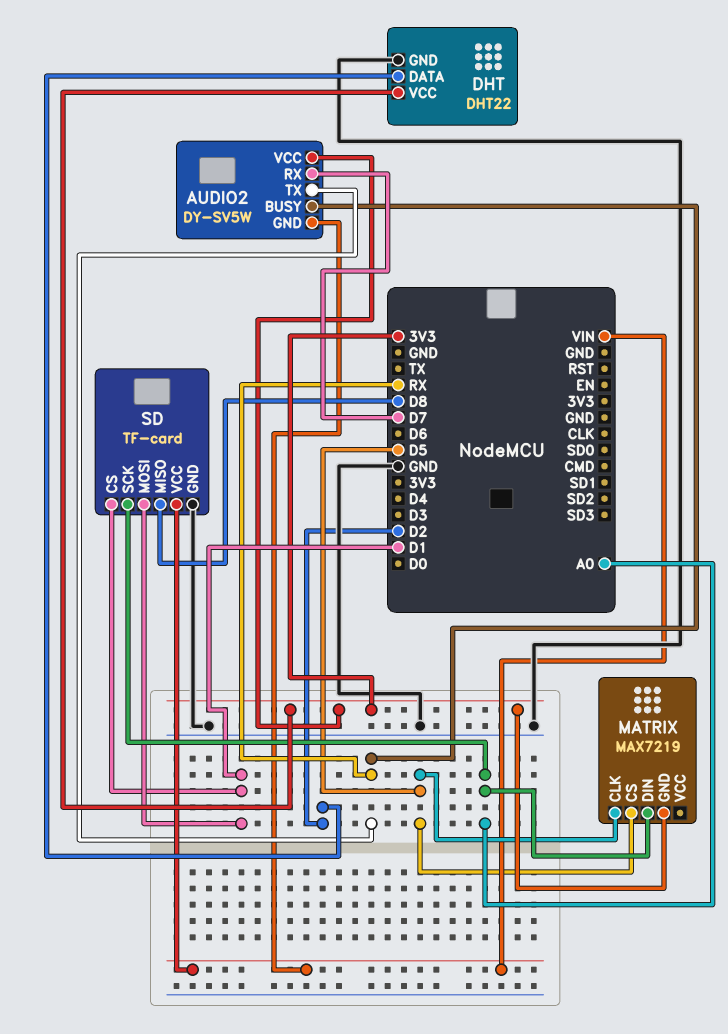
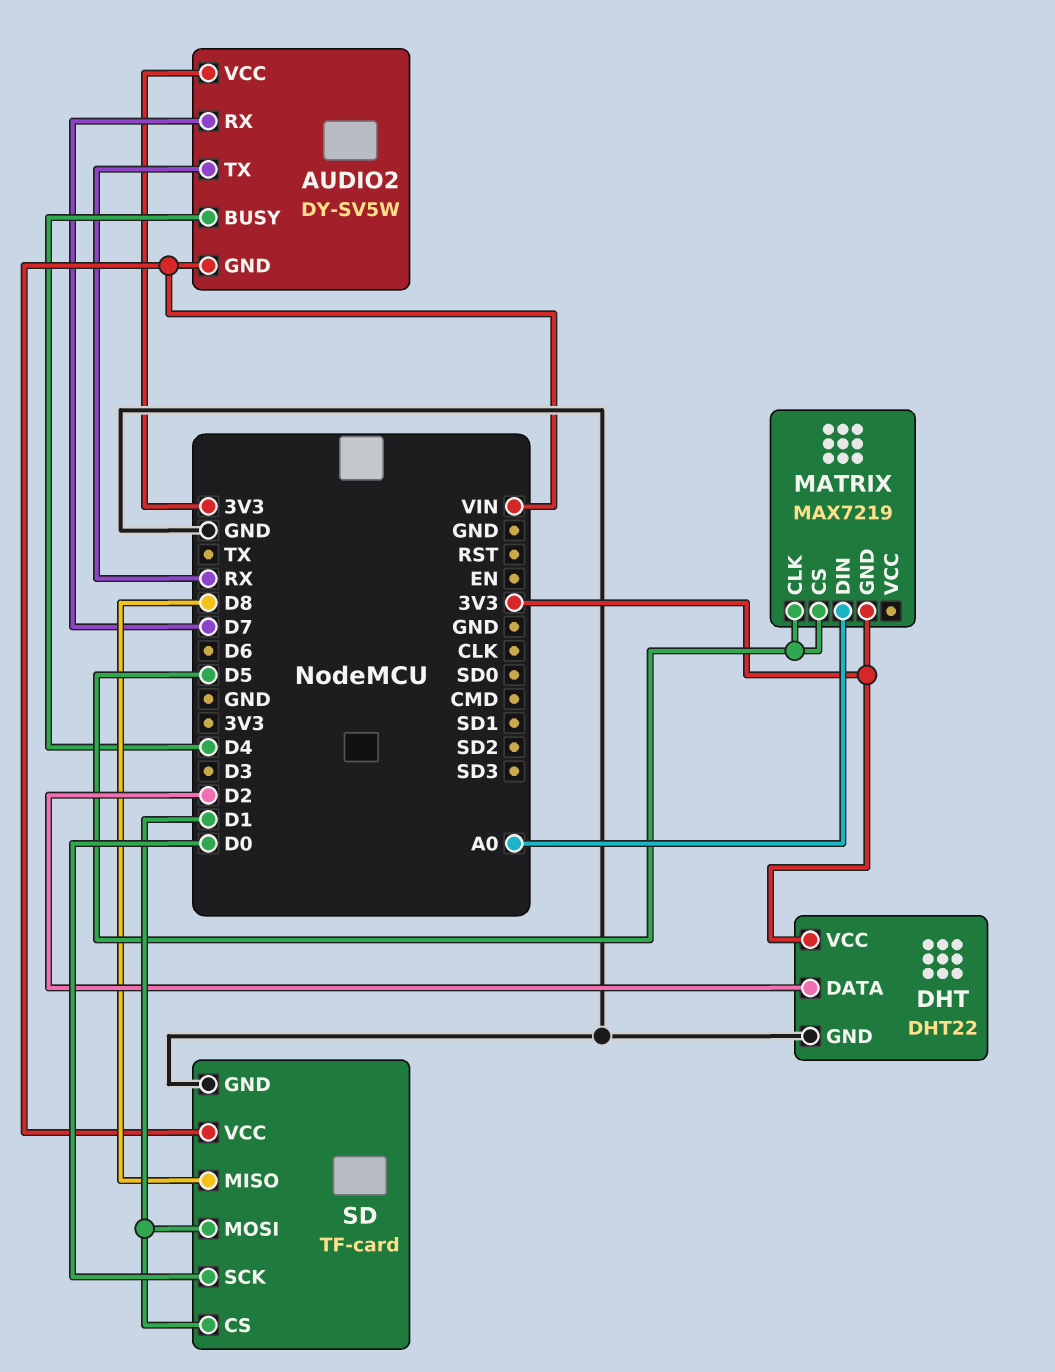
AUDIO2 pin BUSY: RX -> D4
SD pin SCK: A0 -> D0

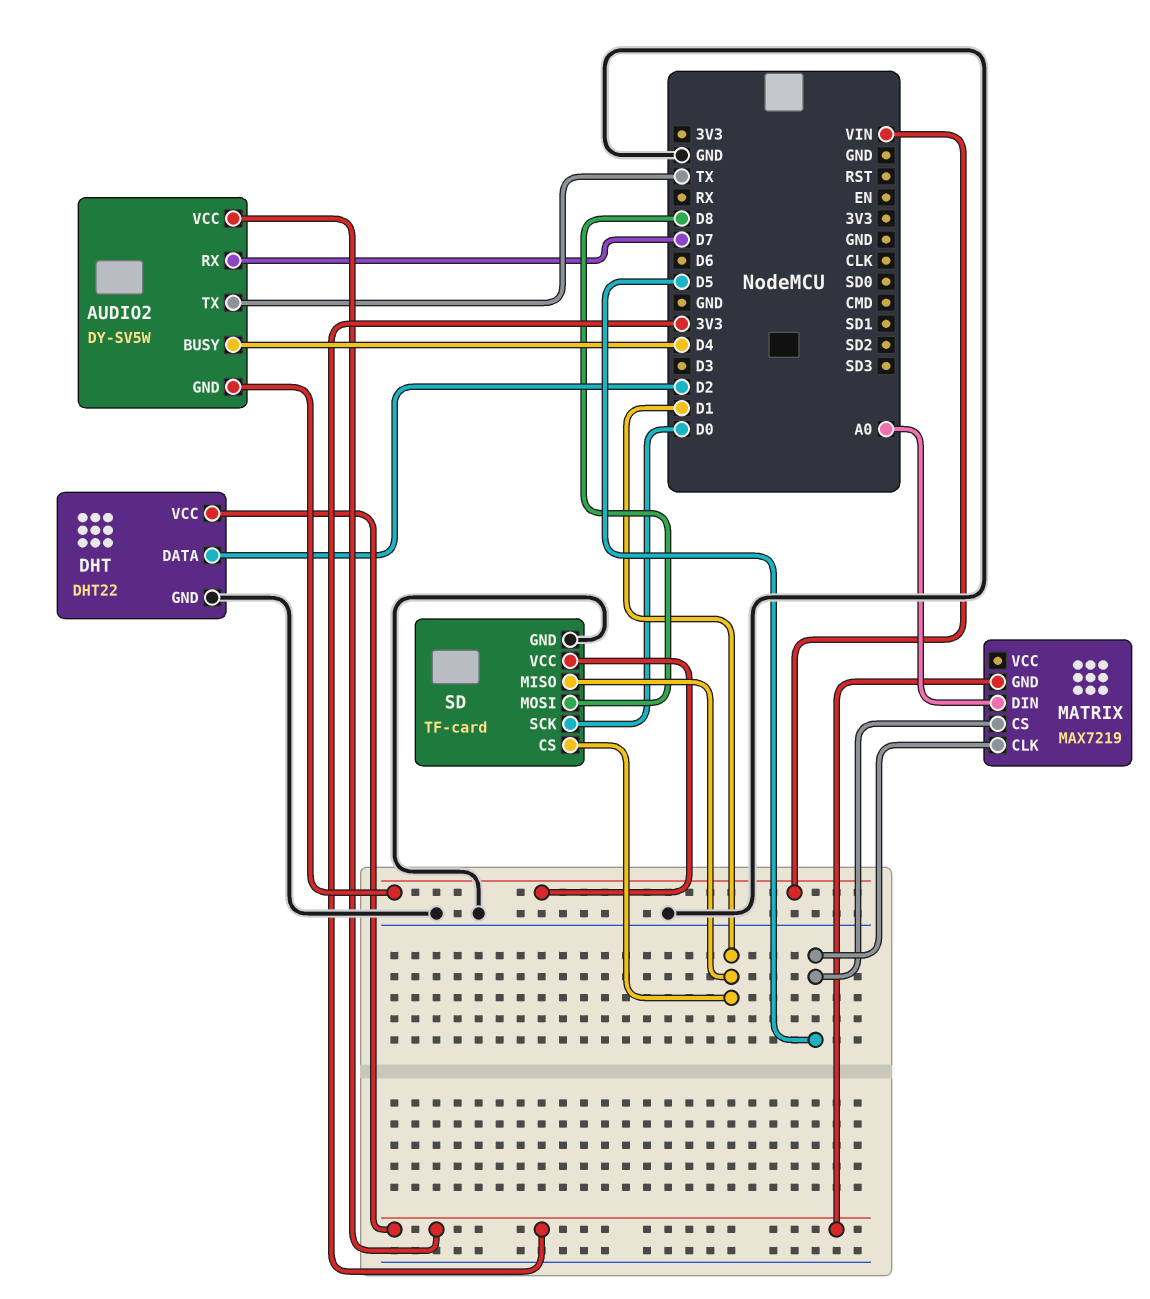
AUDIO2 pin TX: RX -> TX
SD pin MISO: D8 -> D1
SD pin MOSI: D1 -> D8

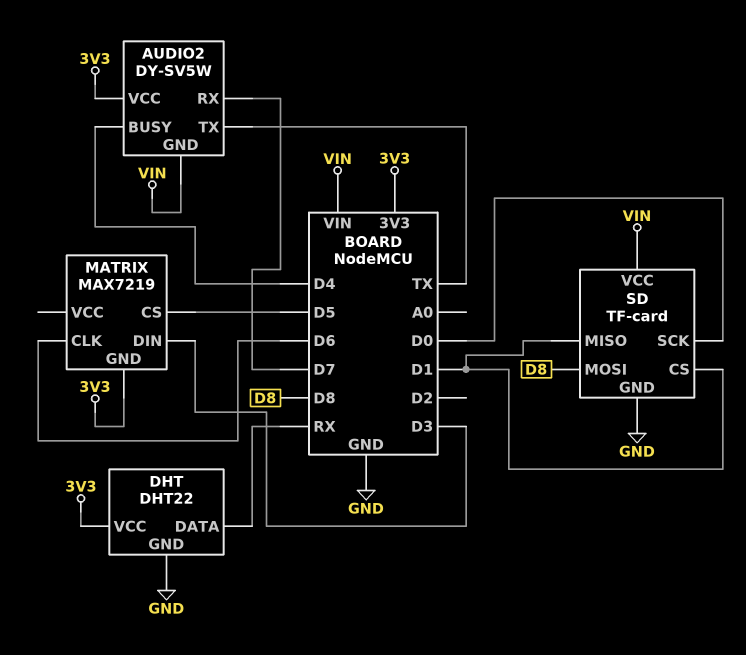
DHT pin DATA: D2 -> RX
MATRIX pin CLK: D5 -> D6
MATRIX pin DIN: A0 -> D3

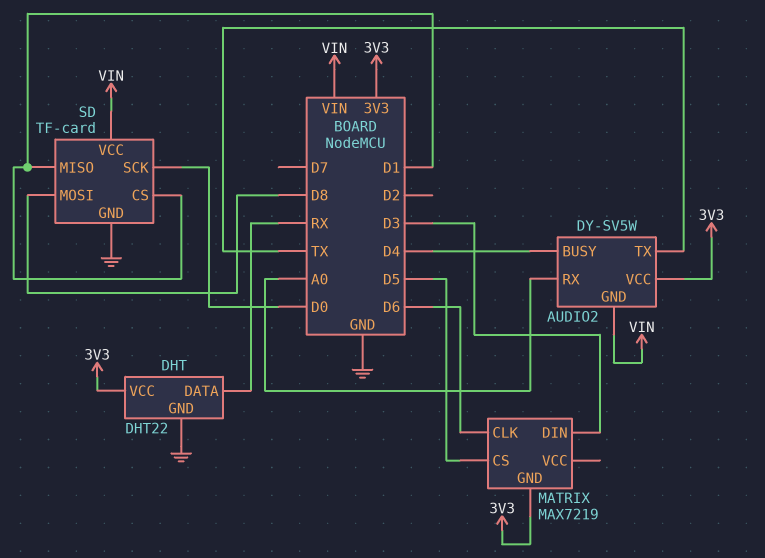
AUDIO2 pin RX: D7 -> A0

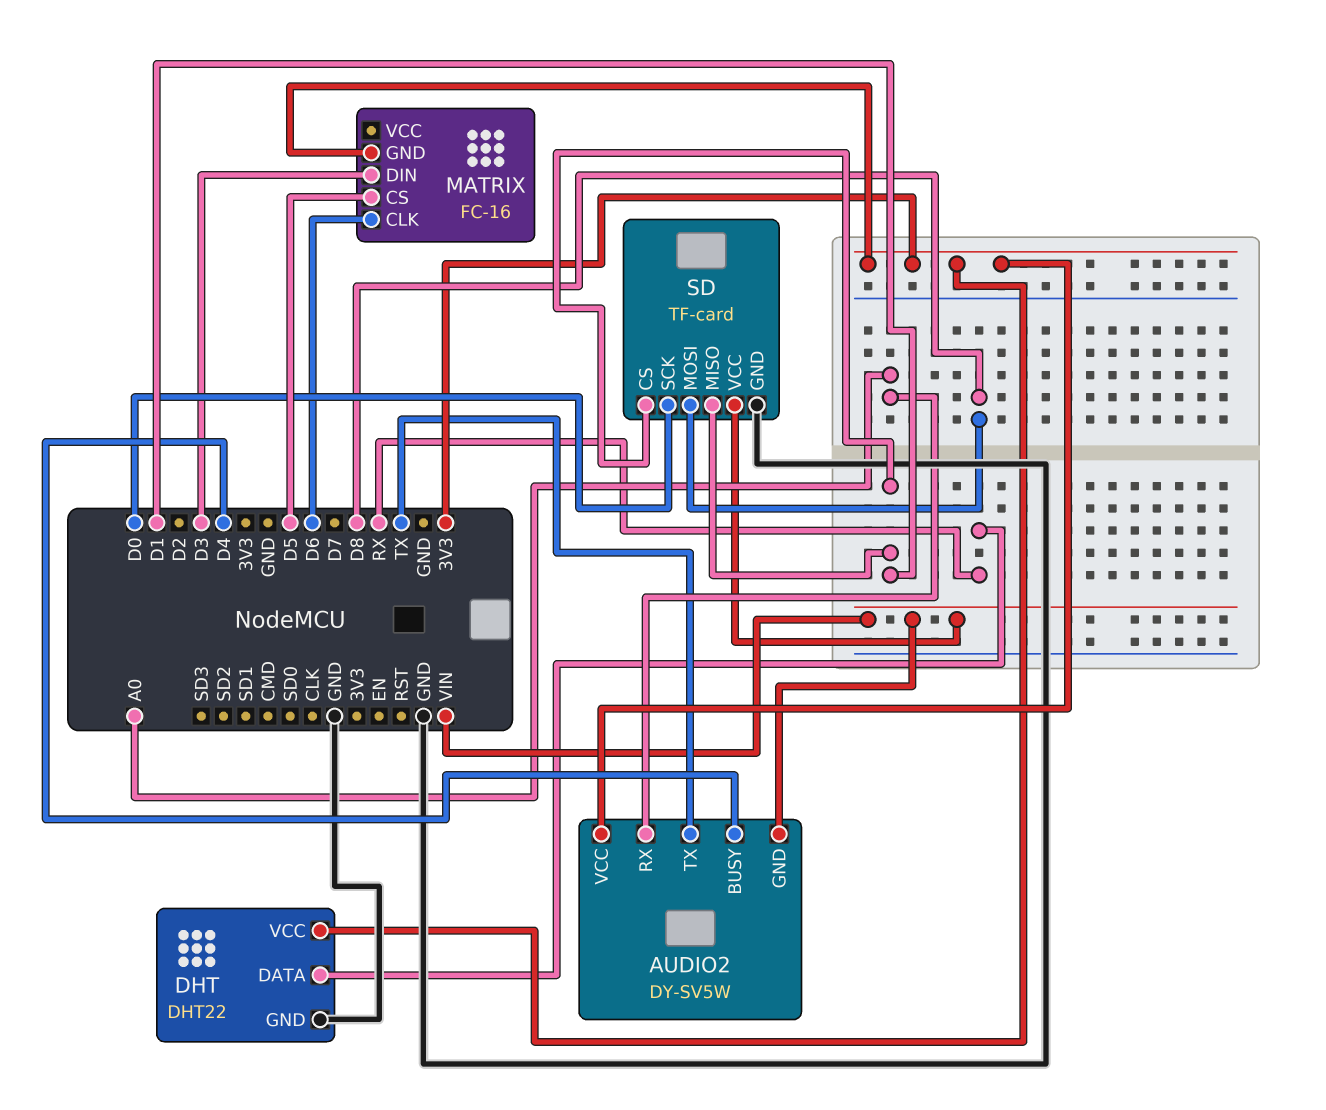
MATRIX: MAX7219 -> FC-16

